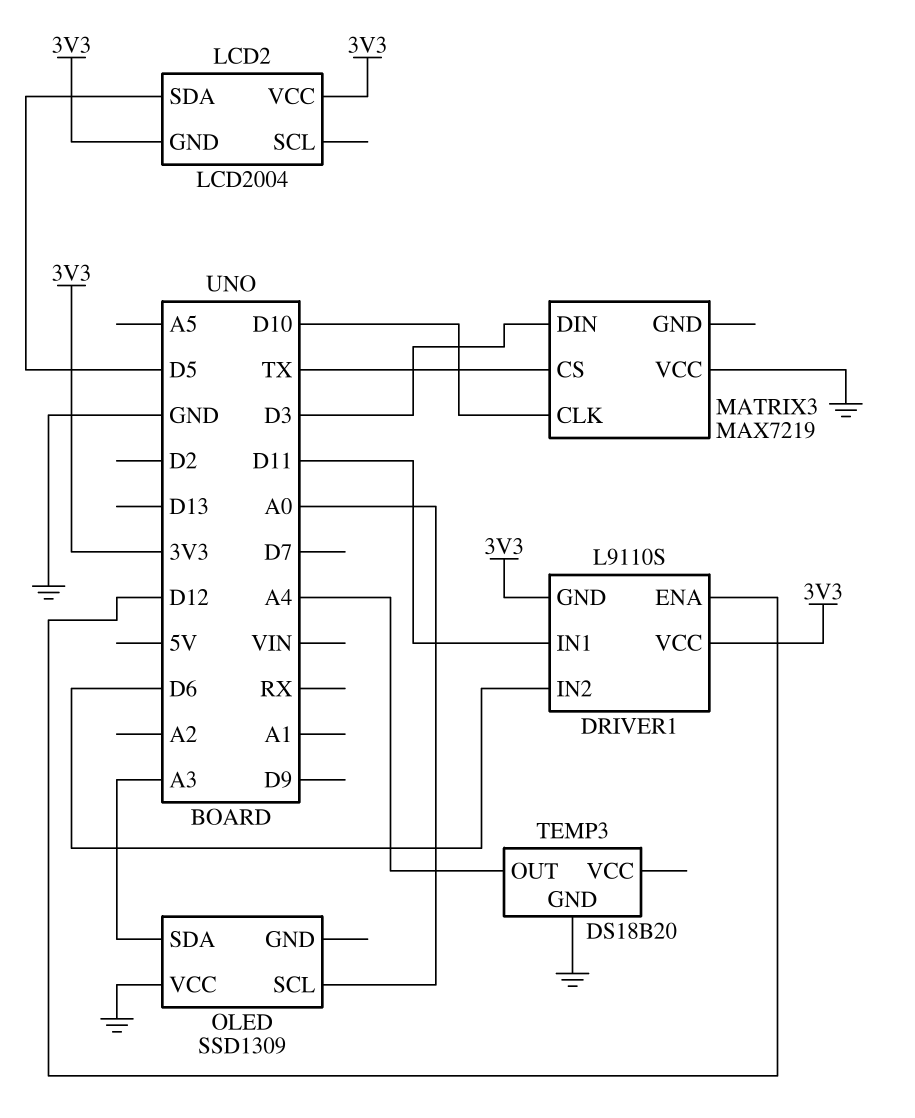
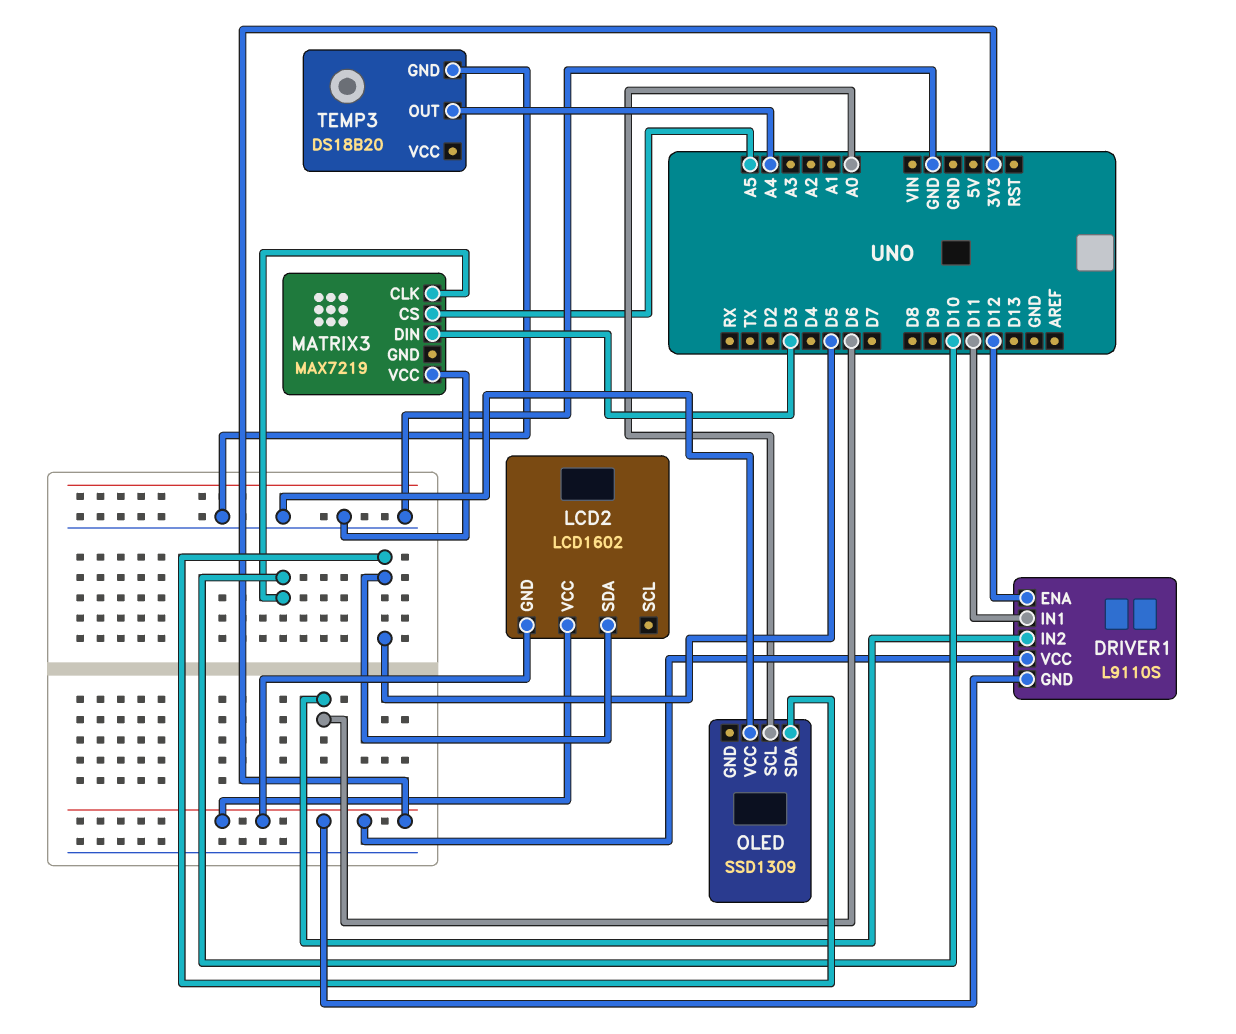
LCD2: LCD2004 -> LCD1602
MATRIX3 pin CS: TX -> A5
OLED pin SDA: A3 -> D5

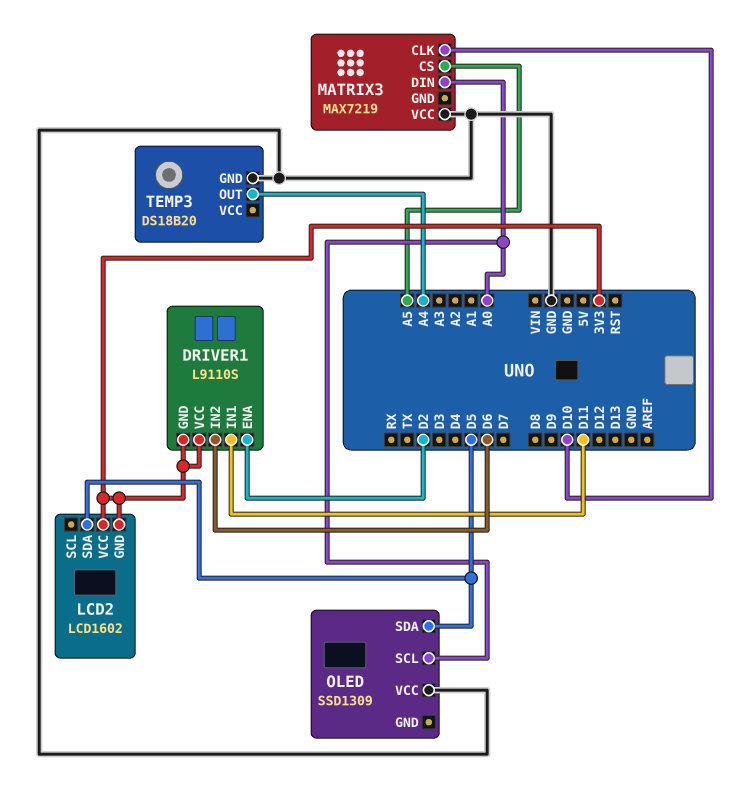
DRIVER1 pin ENA: D12 -> D2
MATRIX3 pin DIN: D3 -> A0

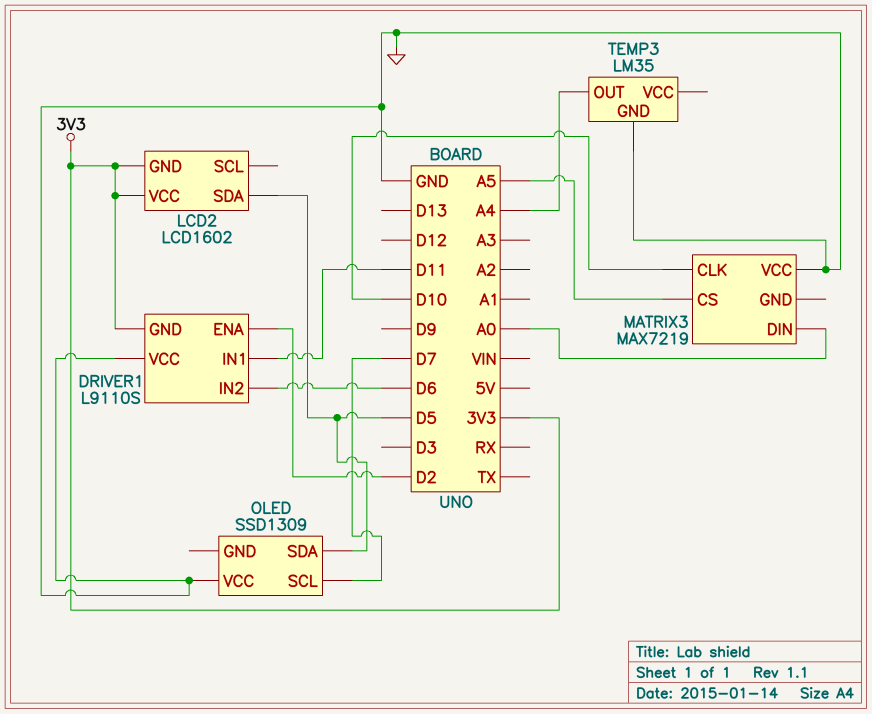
DRIVER1 pin VCC: 3V3 -> GND
OLED pin SCL: A0 -> D7
TEMP3: DS18B20 -> LM35

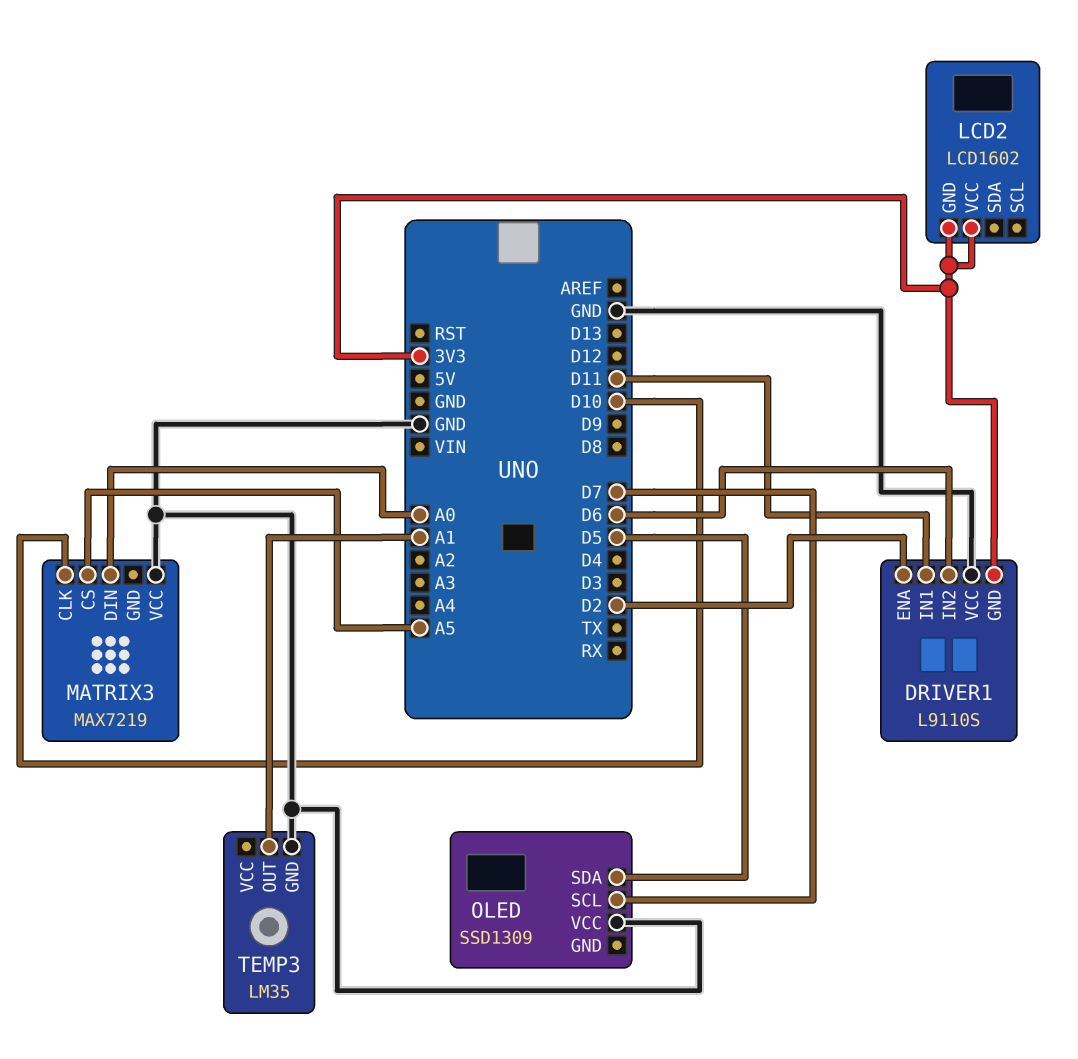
LCD2 pin SDA: D5 -> none
TEMP3 pin OUT: A4 -> A1

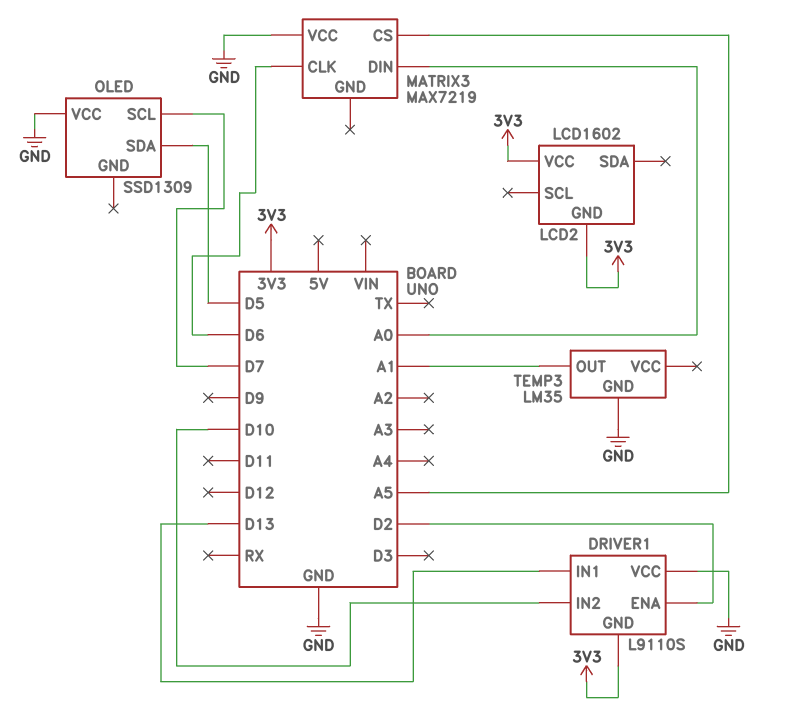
DRIVER1 pin IN1: D11 -> D13
DRIVER1 pin IN2: D6 -> D10
MATRIX3 pin CLK: D10 -> D6

